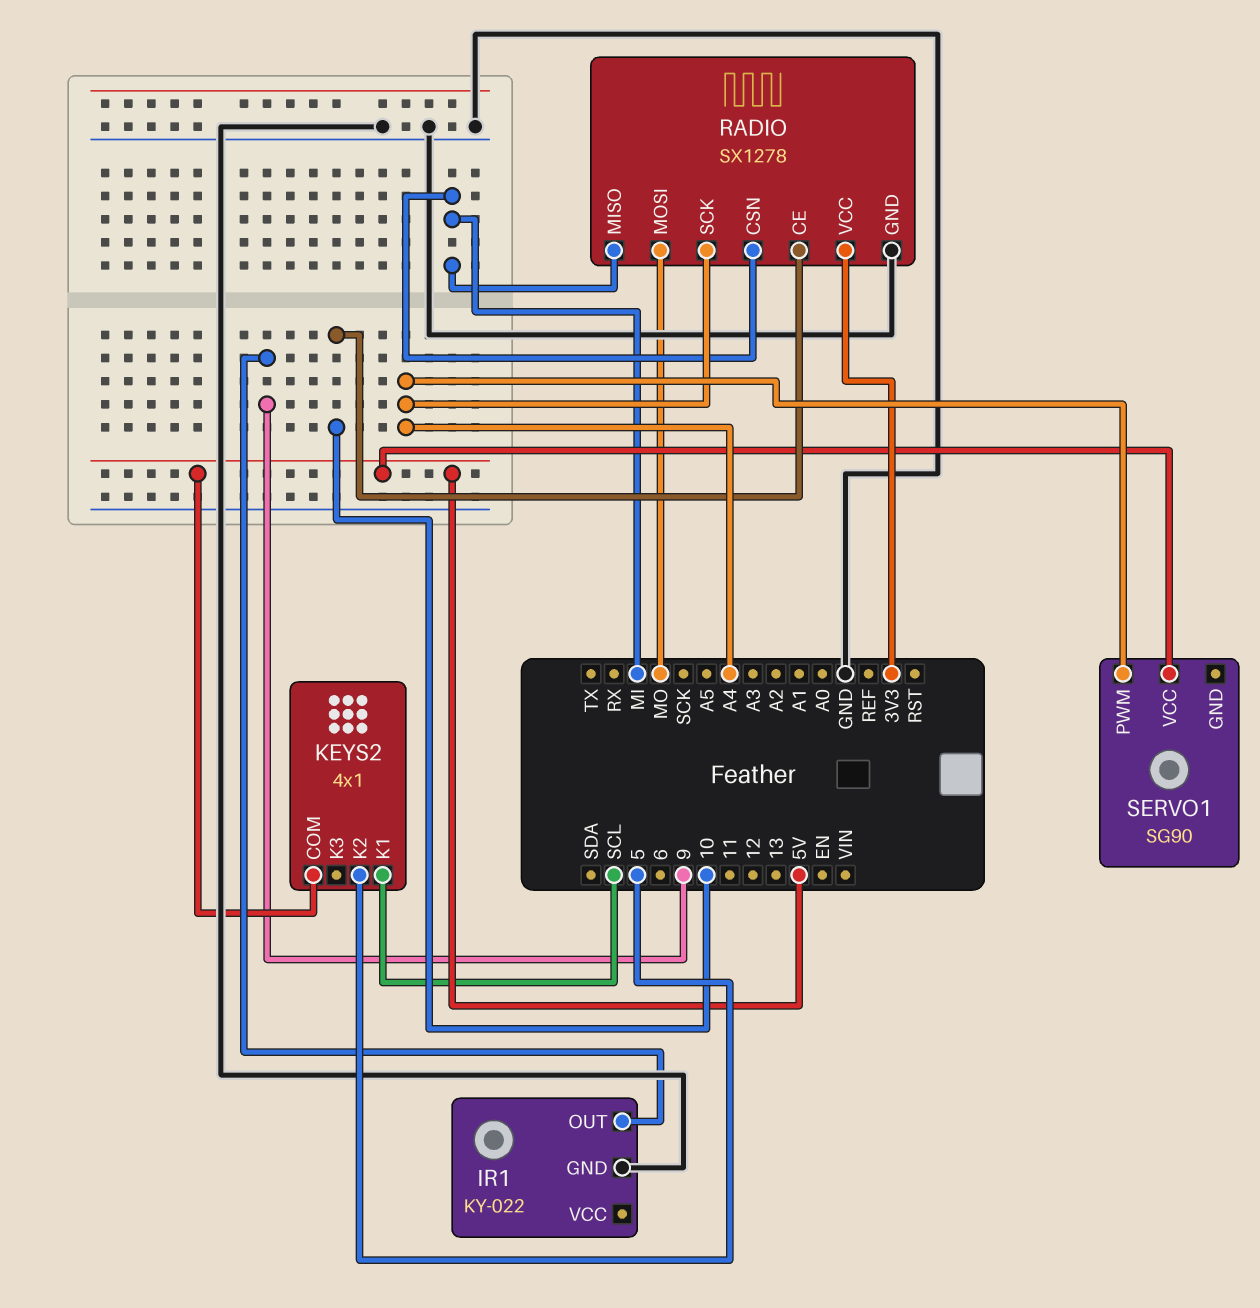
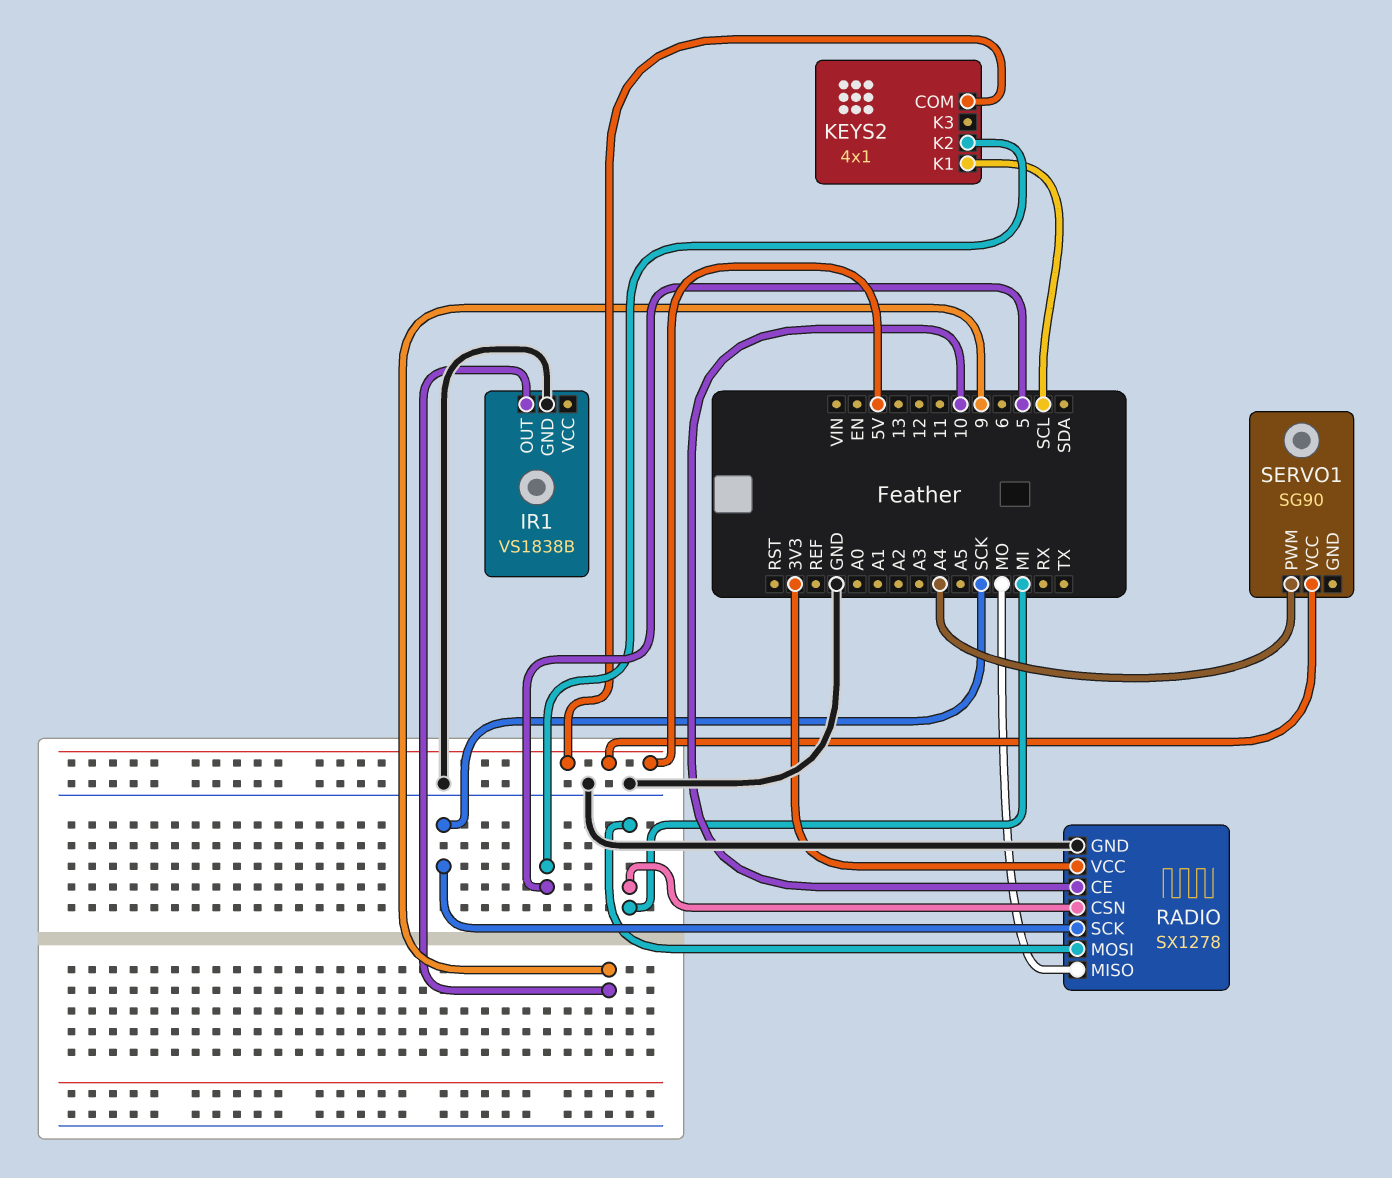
IR1: KY-022 -> VS1838B
RADIO pin MISO: MI -> MO
RADIO pin MOSI: MO -> MI
RADIO pin SCK: A4 -> SCK

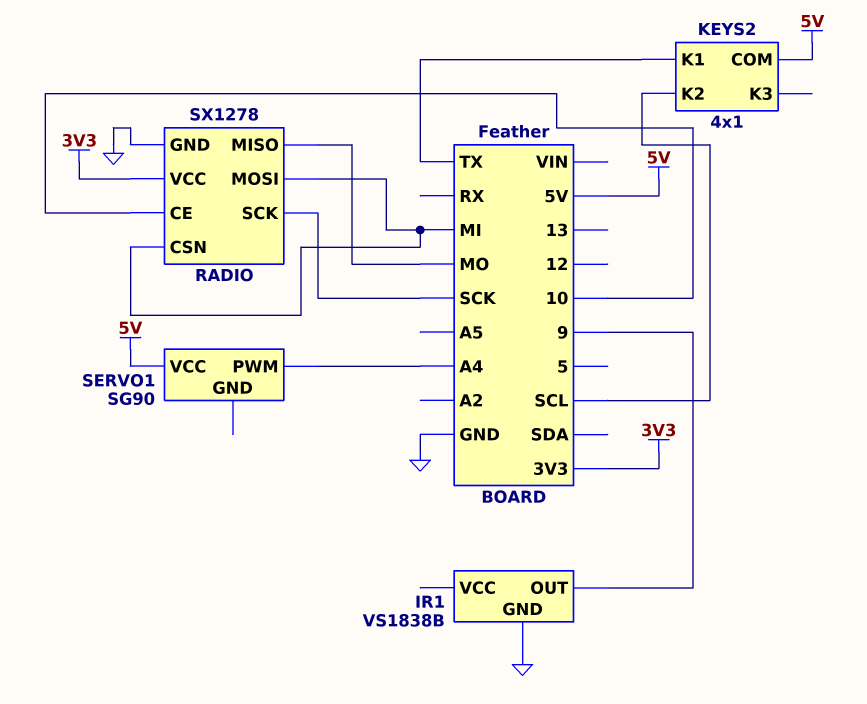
KEYS2 pin K1: SCL -> TX
KEYS2 pin K2: 5 -> SCL

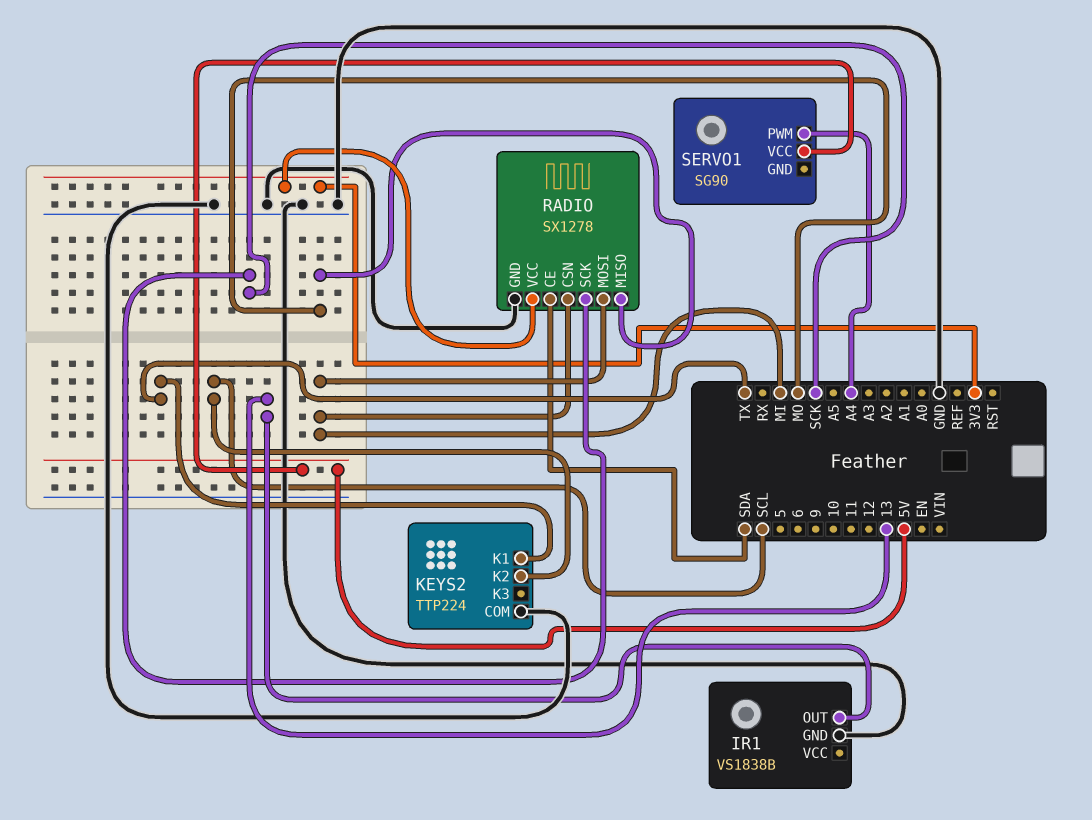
IR1 pin OUT: 9 -> 13
KEYS2: 4x1 -> TTP224
KEYS2 pin COM: 5V -> GND
RADIO pin CE: 10 -> SDA

